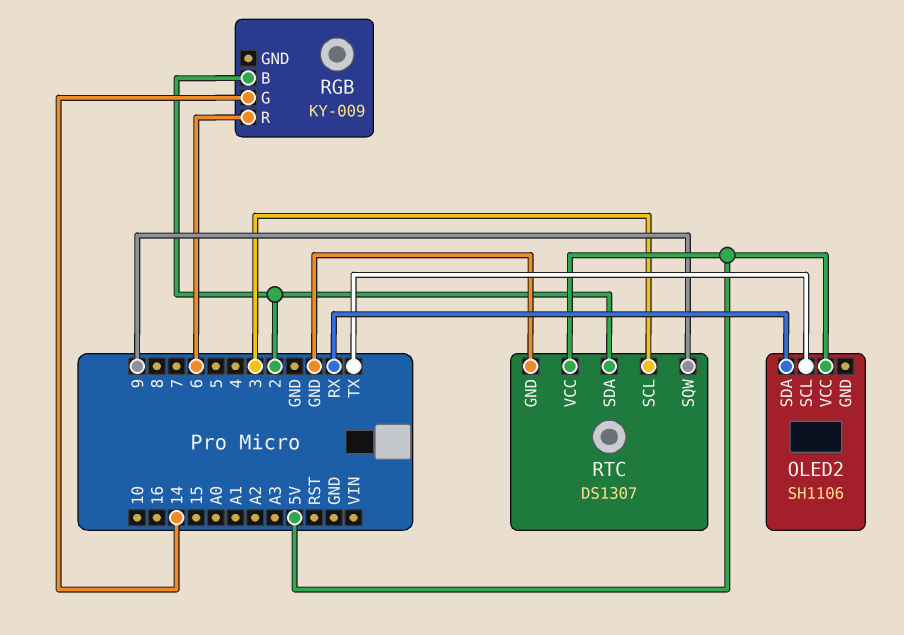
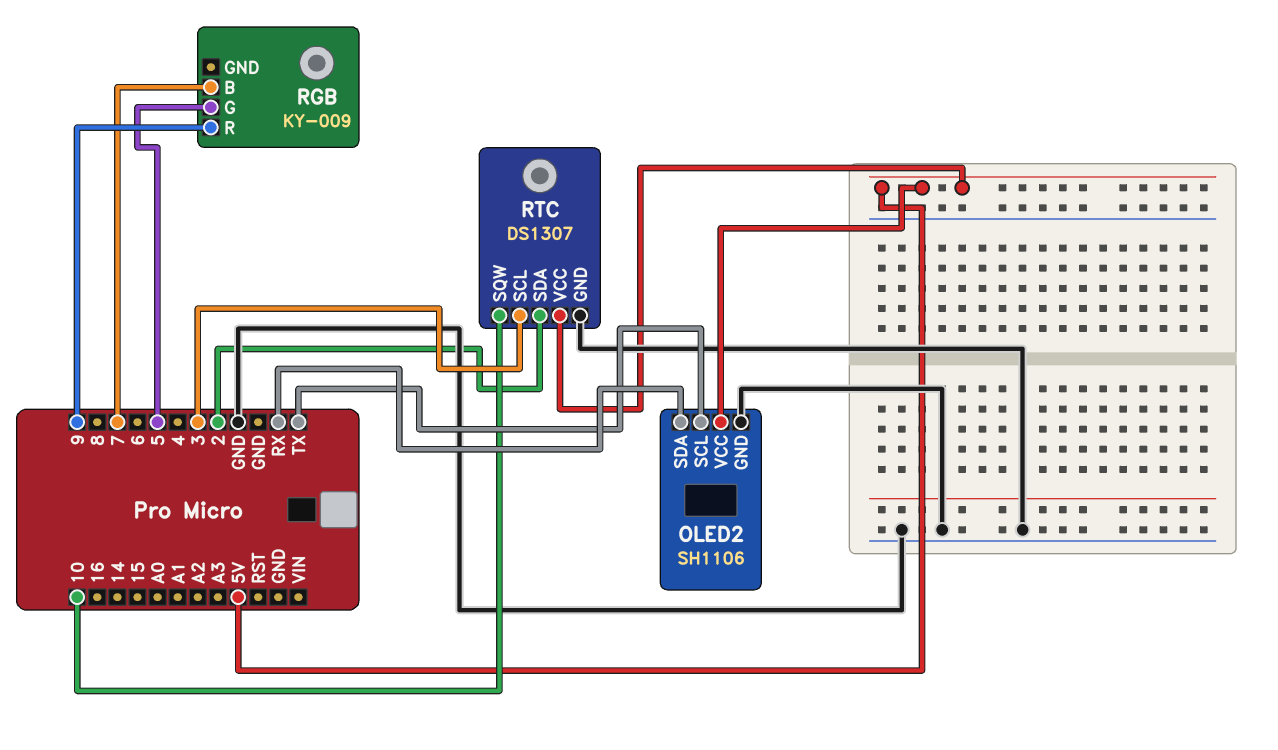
OLED2 pin GND: none -> GND
RGB pin B: 2 -> 7
RGB pin G: 14 -> 5
RGB pin R: 6 -> 9
RTC pin SQW: 9 -> 10

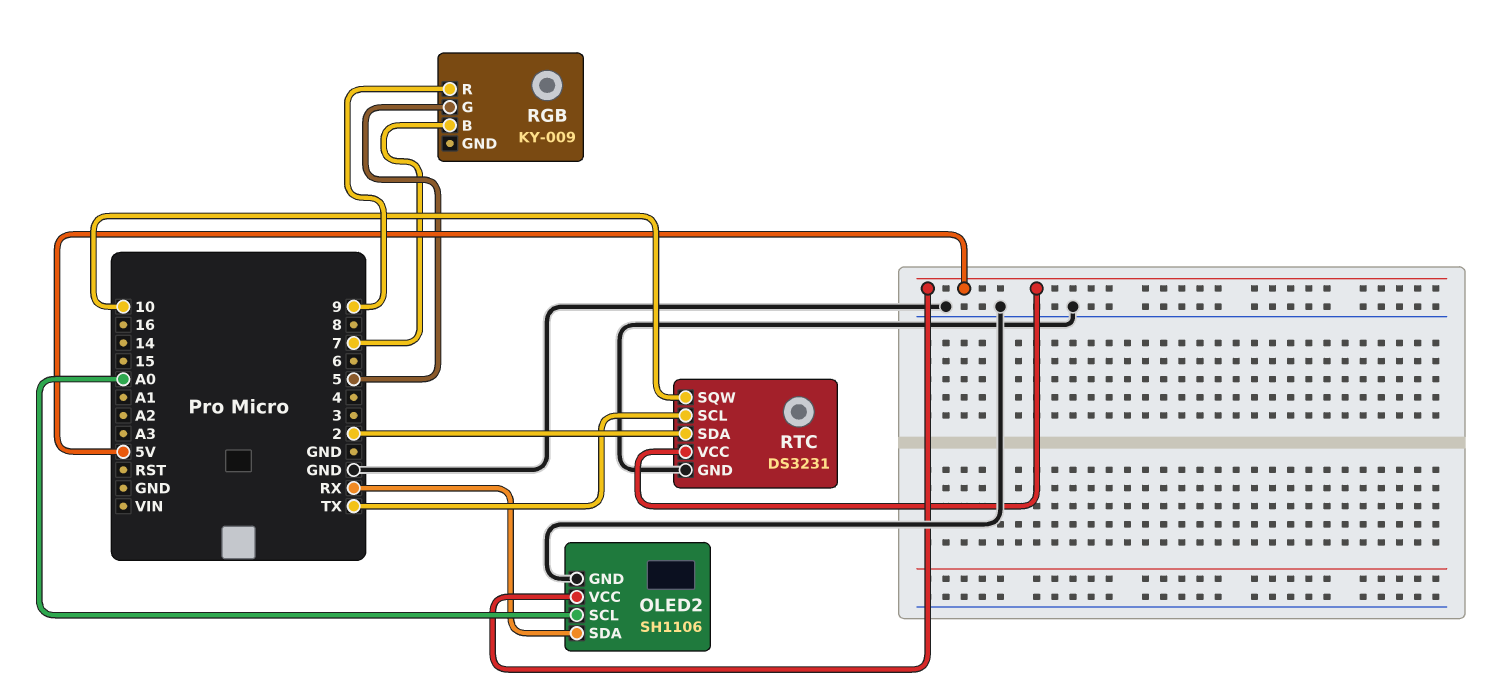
OLED2 pin SCL: TX -> A0
RTC: DS1307 -> DS3231
RTC pin SCL: 3 -> TX

